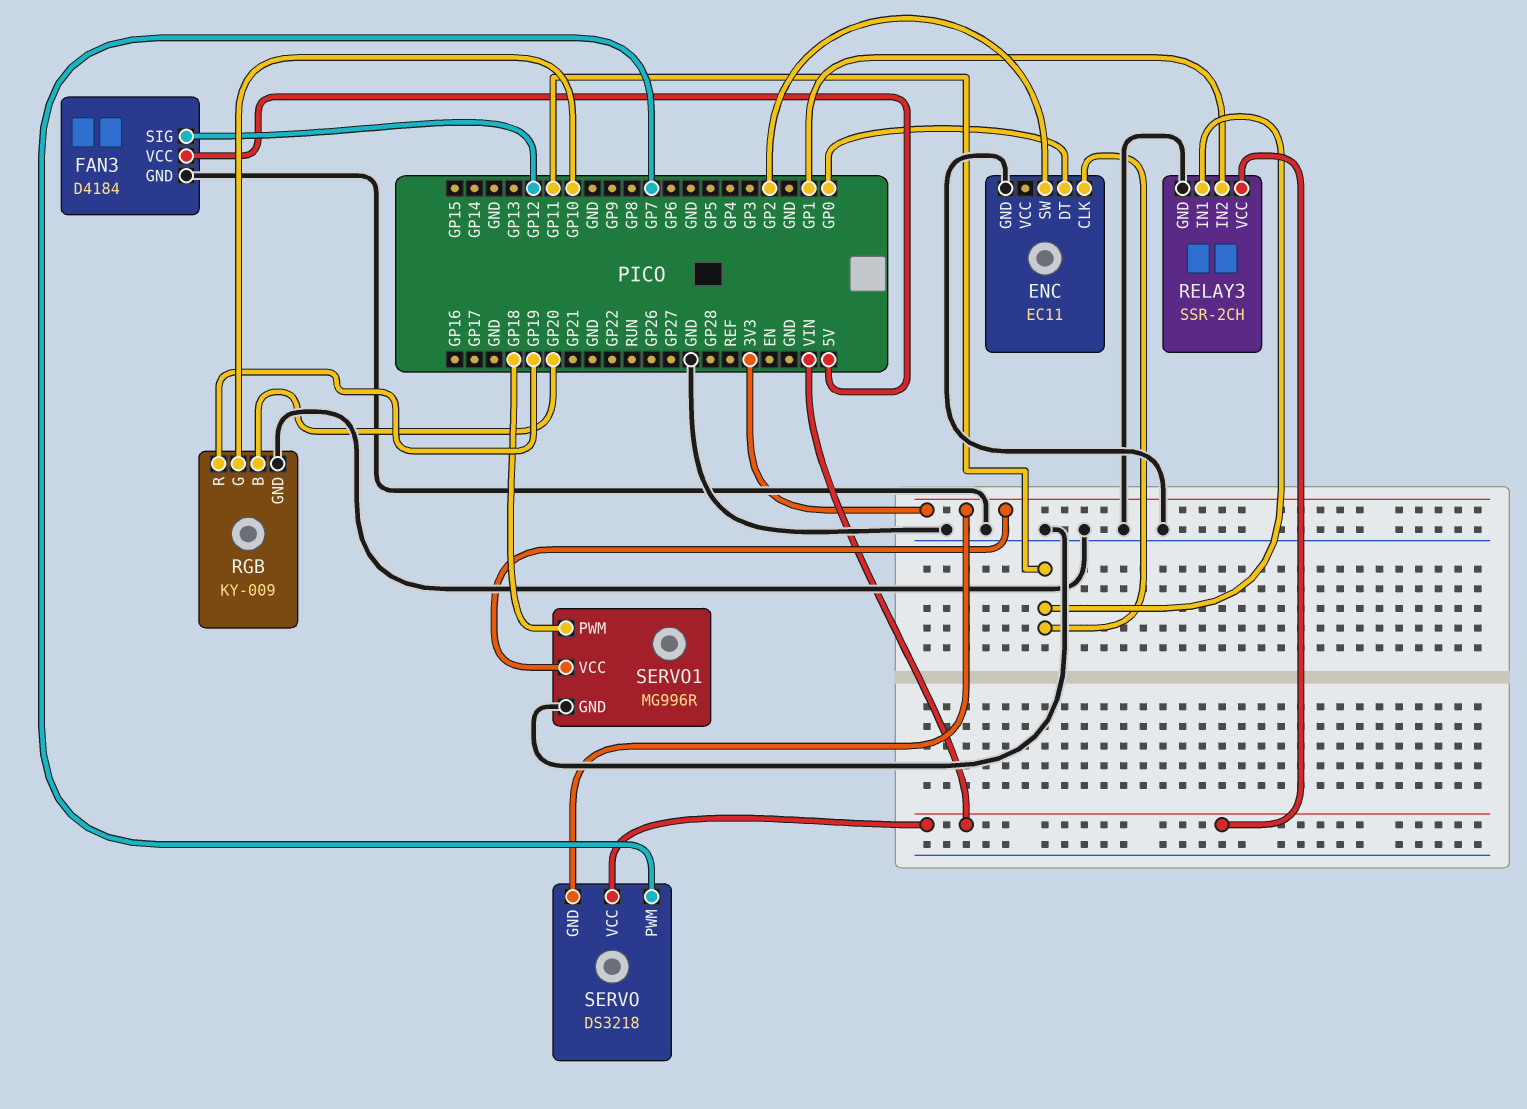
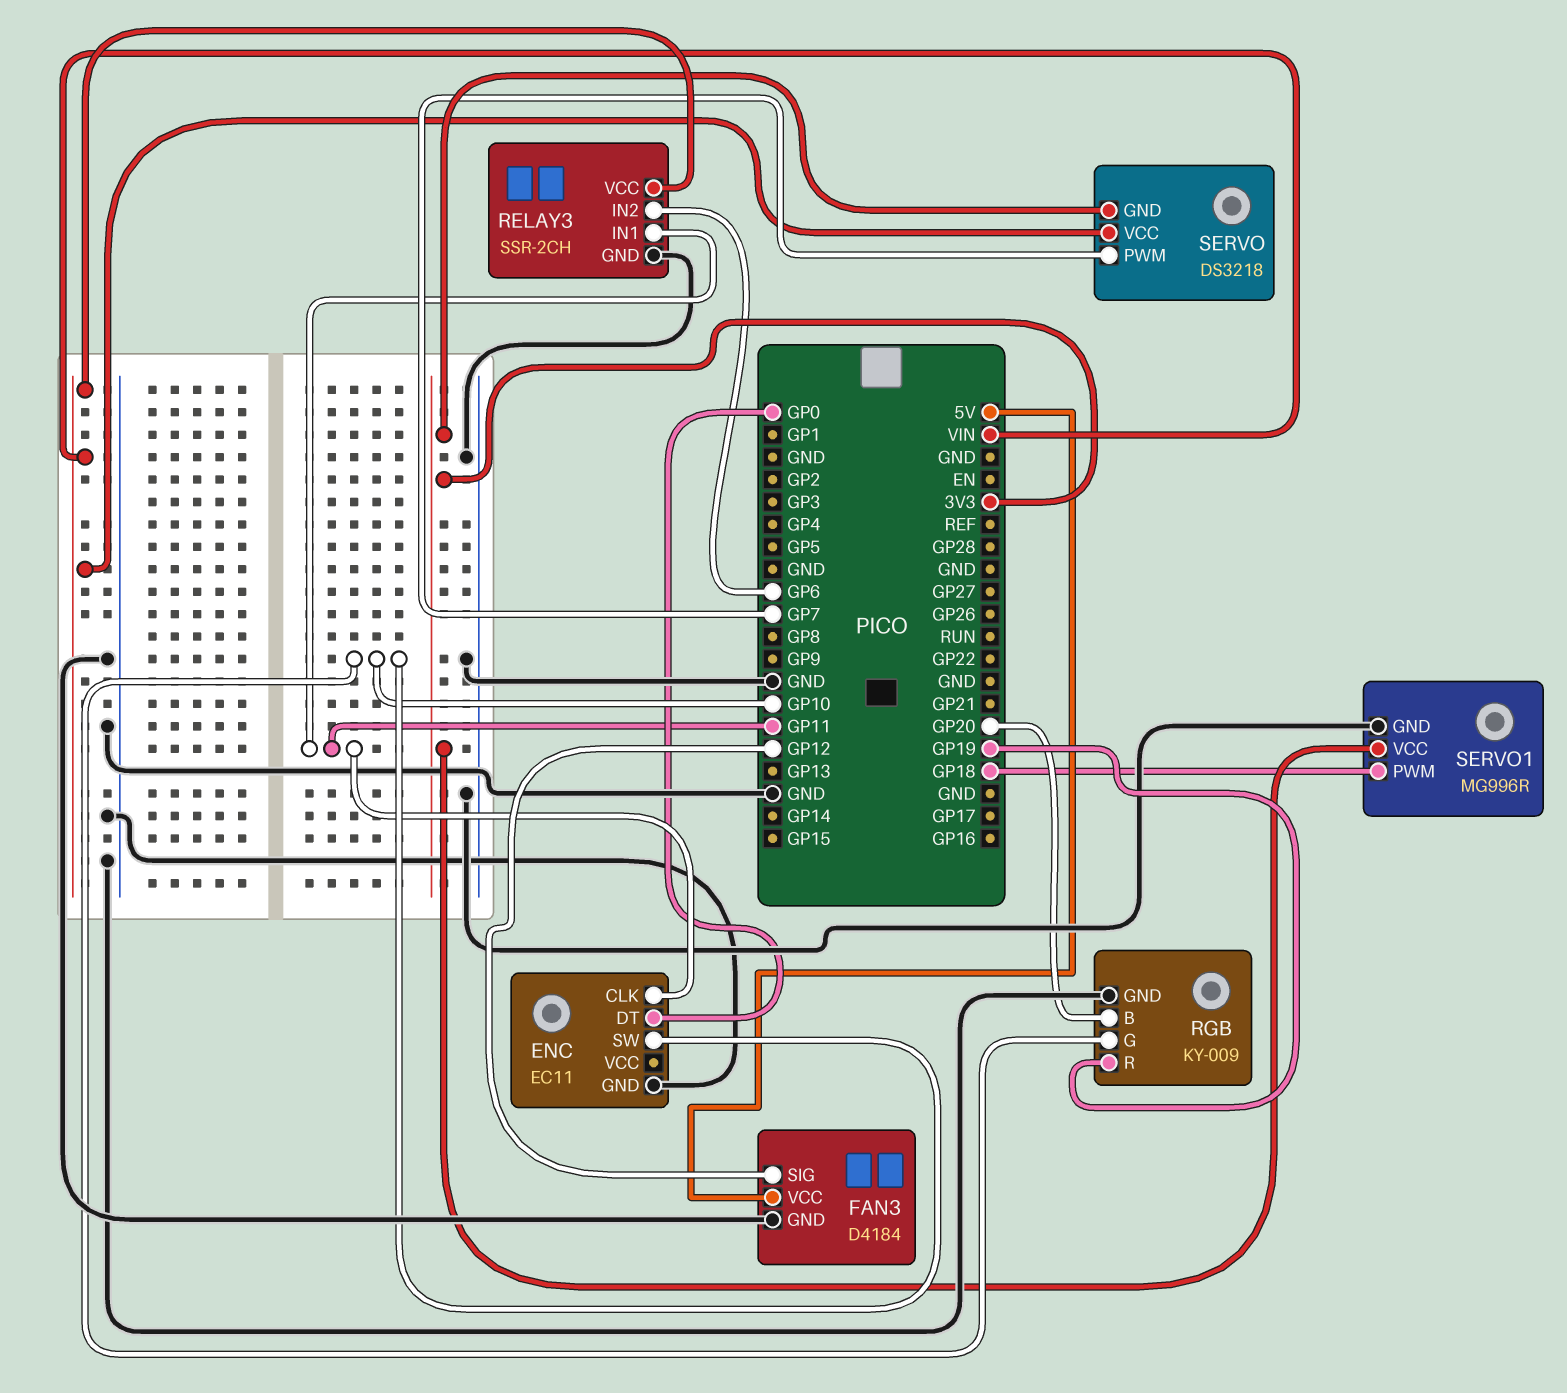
ENC pin SW: GP2 -> GP10
RELAY3 pin IN2: GP1 -> GP6

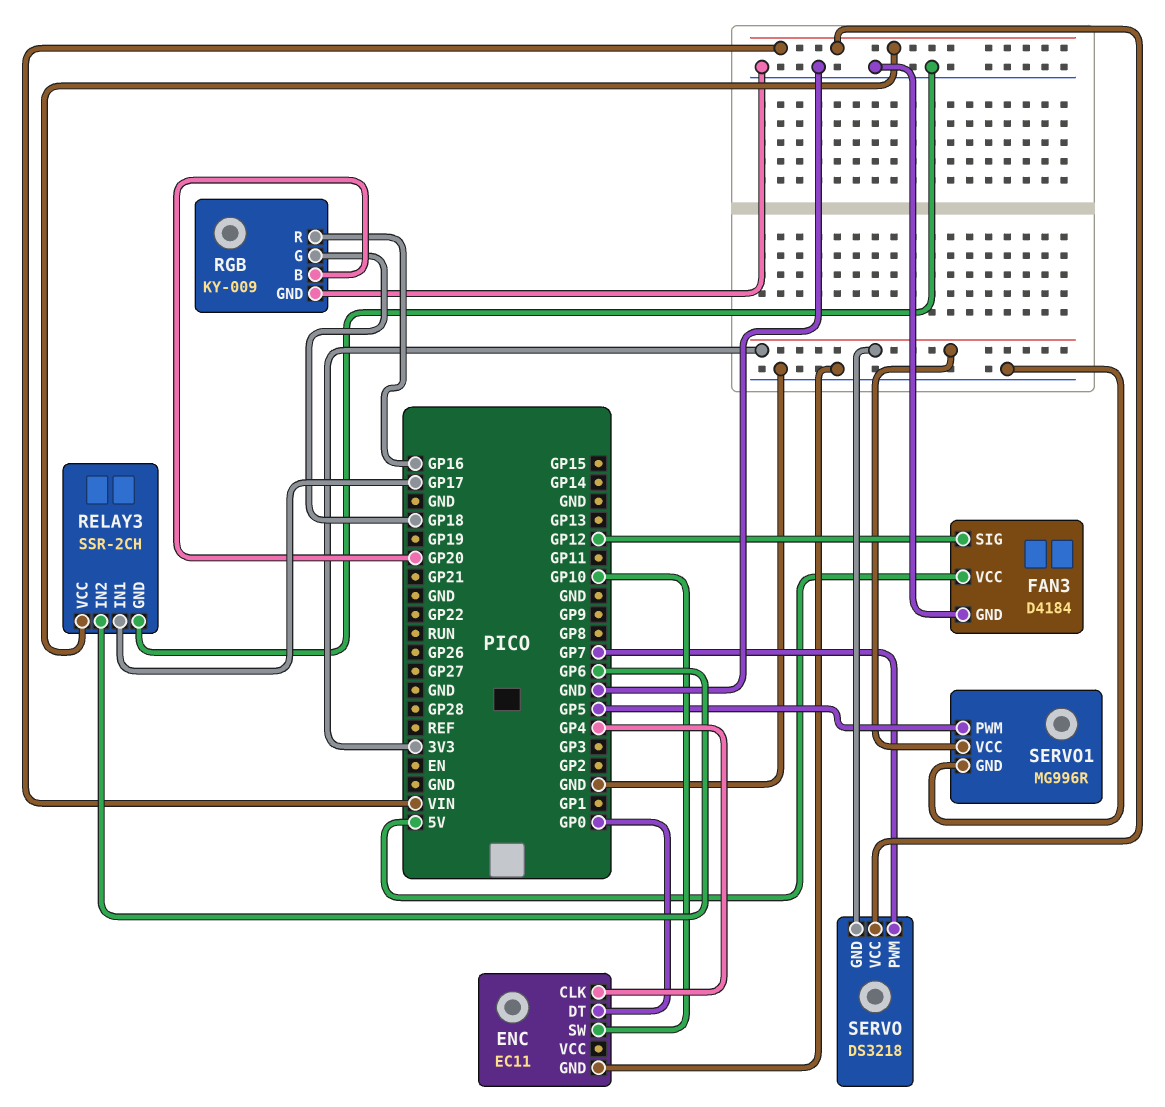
ENC pin CLK: GP11 -> GP4
RELAY3 pin IN1: GP11 -> GP17
RGB pin G: GP10 -> GP18
RGB pin R: GP19 -> GP16
SERVO1 pin PWM: GP18 -> GP5

